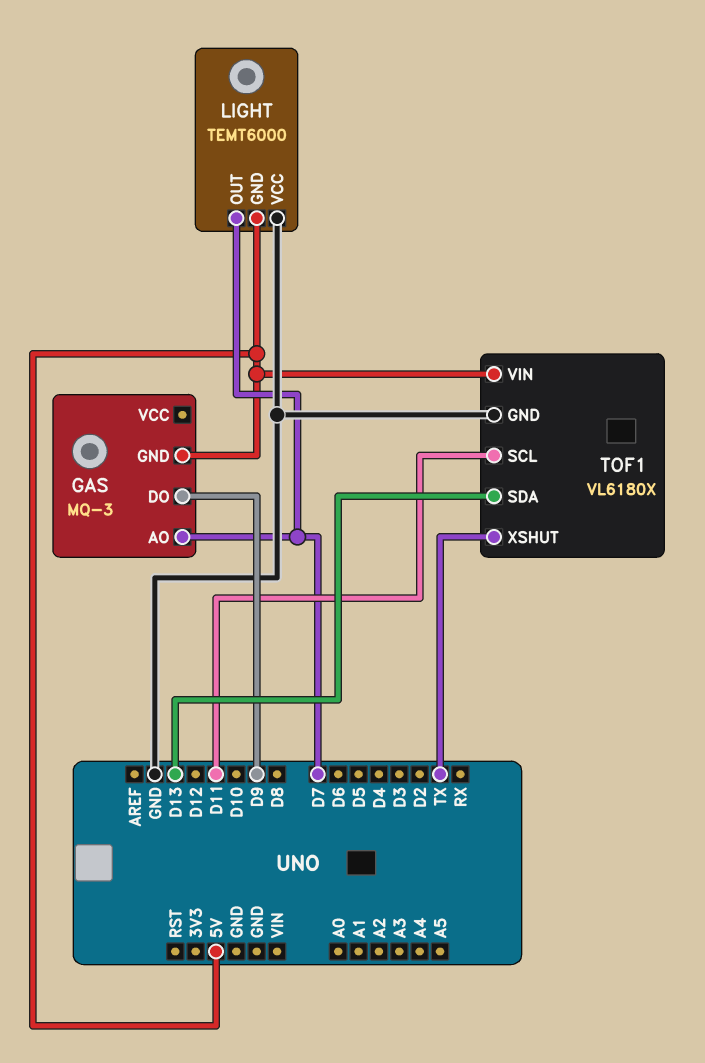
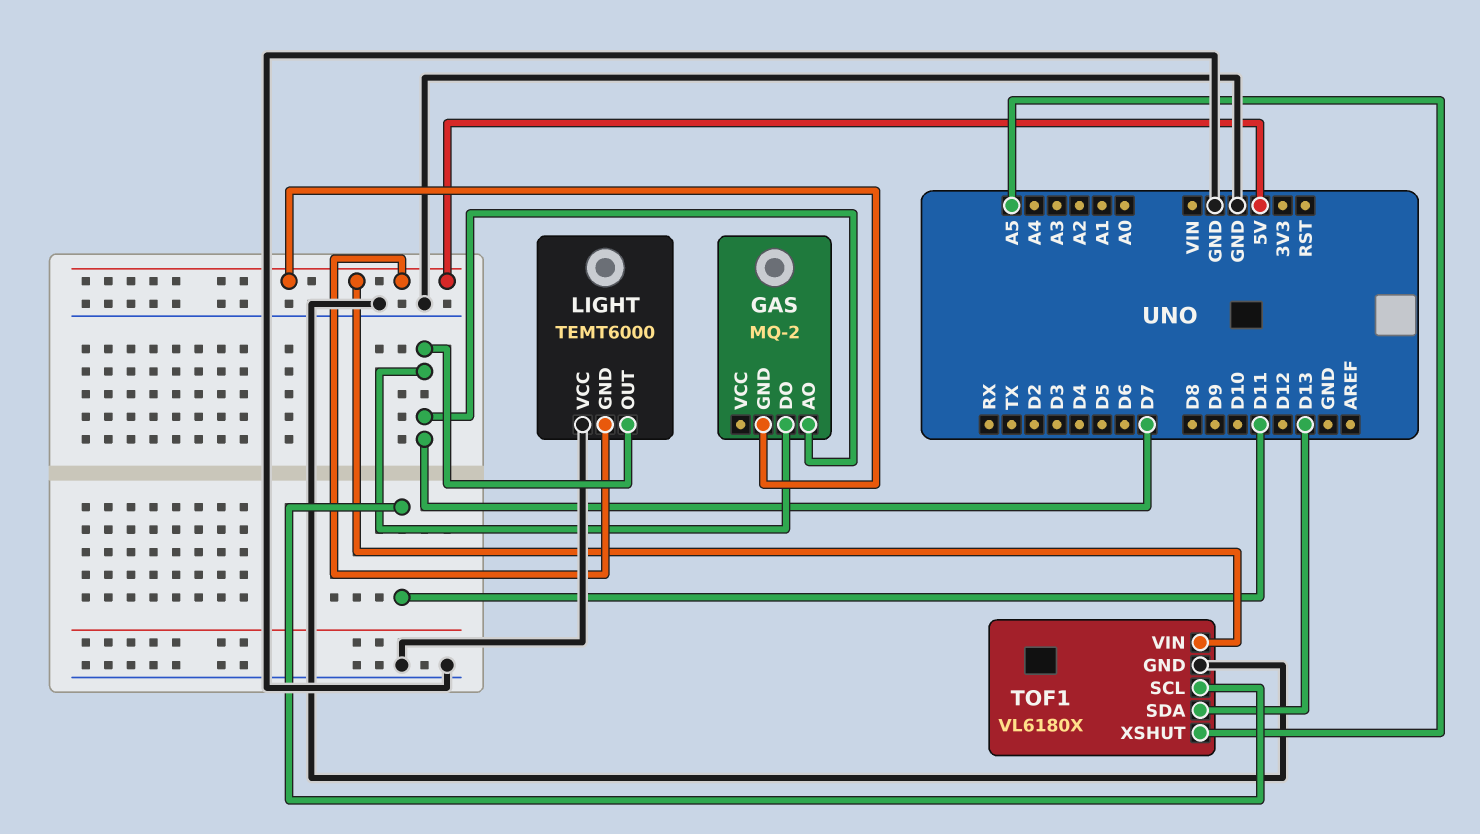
GAS: MQ-3 -> MQ-2
GAS pin DO: D9 -> D7
TOF1 pin XSHUT: TX -> A5

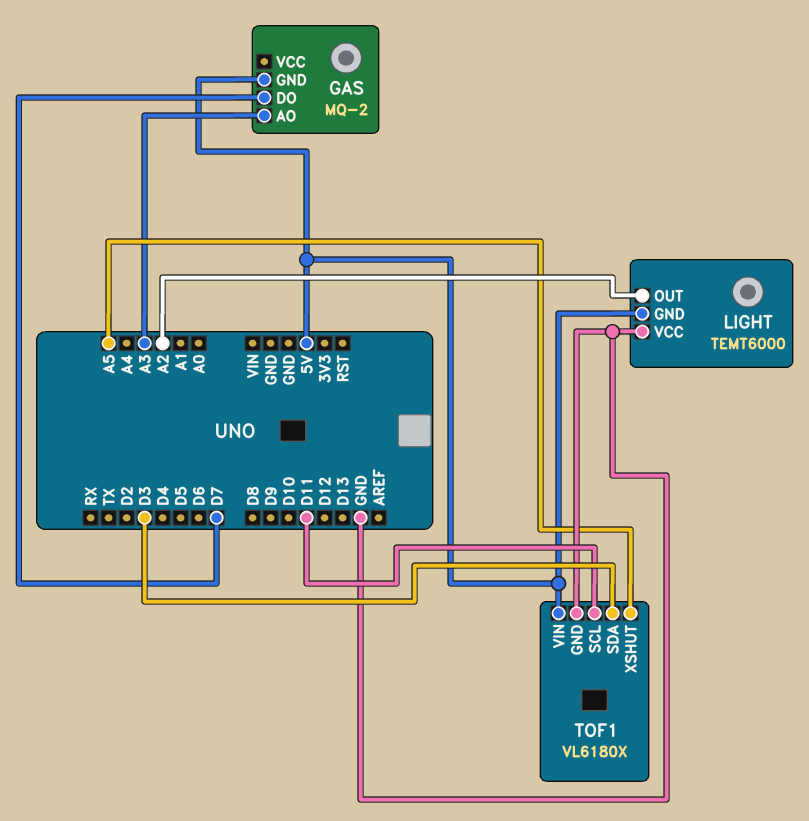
GAS pin AO: D7 -> A3
LIGHT pin OUT: D7 -> A2
TOF1 pin SDA: D13 -> D3

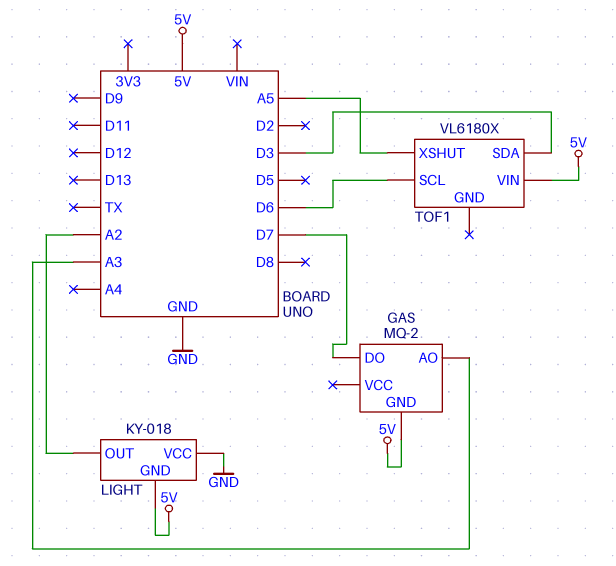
LIGHT: TEMT6000 -> KY-018
TOF1 pin GND: GND -> none
TOF1 pin SCL: D11 -> D6

